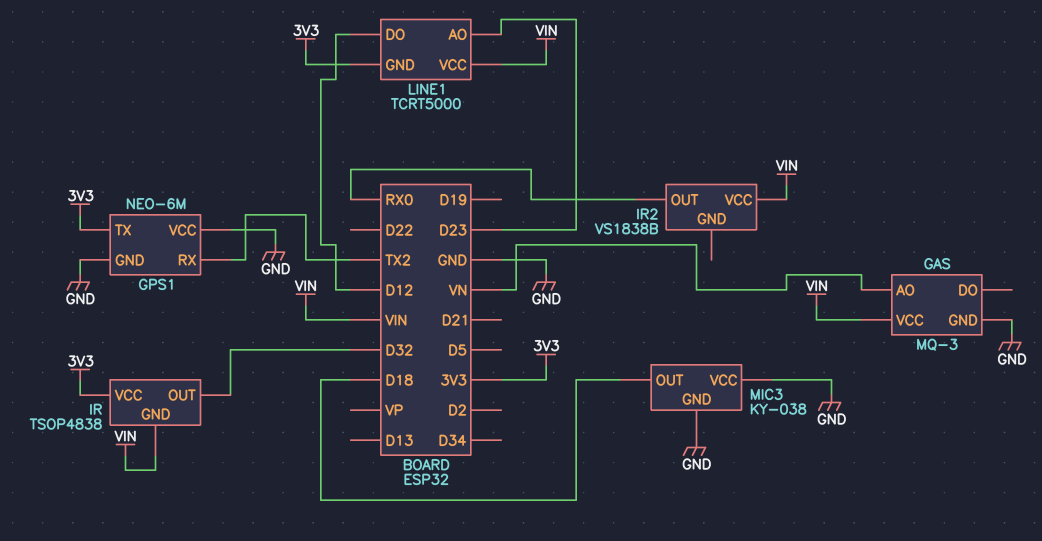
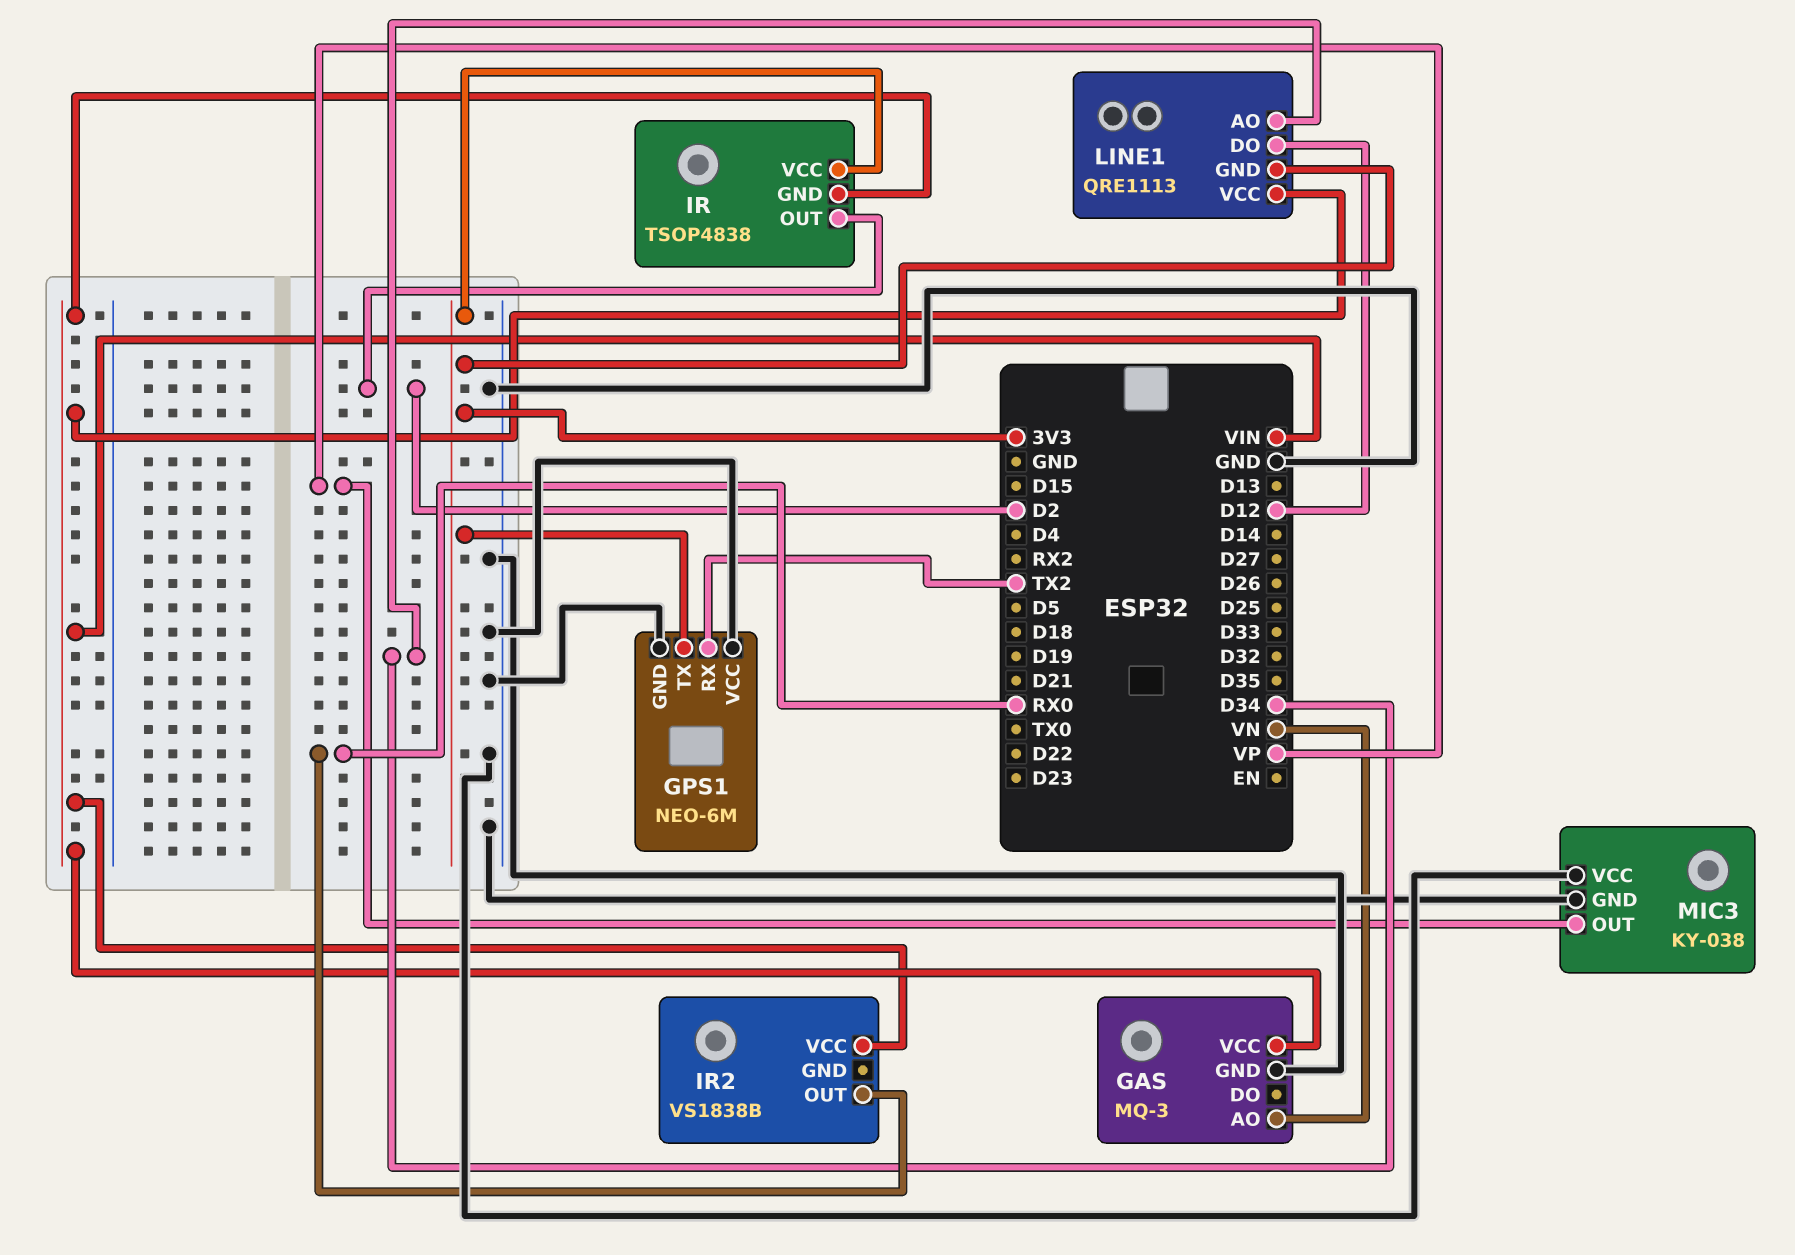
IR pin OUT: D32 -> D2
LINE1: TCRT5000 -> QRE1113
LINE1 pin AO: D23 -> D34
MIC3 pin OUT: D18 -> VP

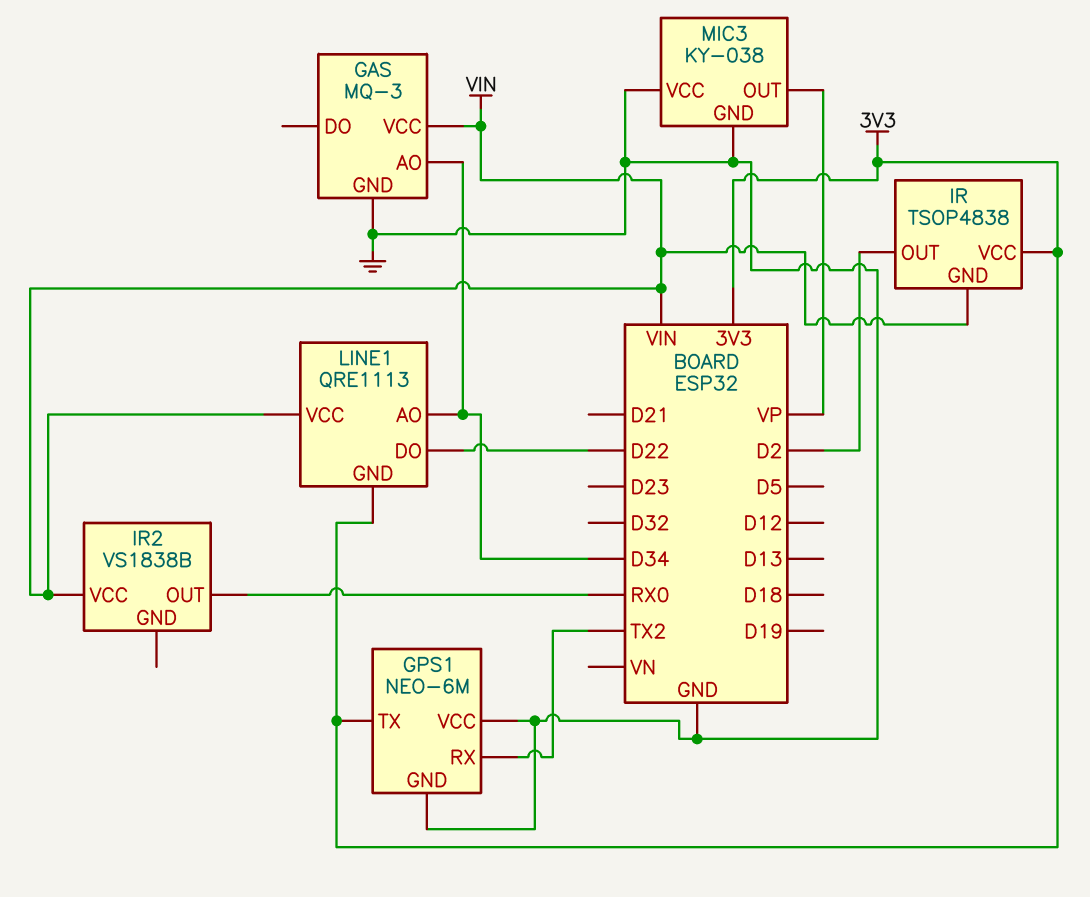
GAS pin AO: VN -> D34
LINE1 pin DO: D12 -> D22

